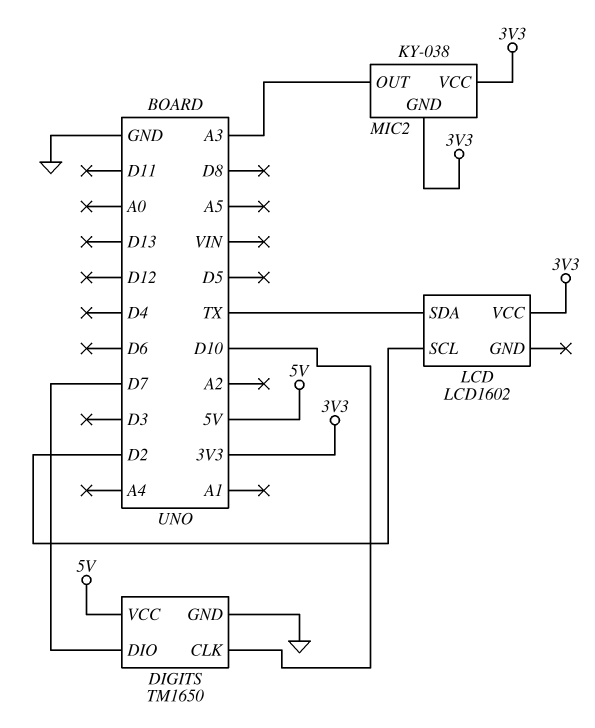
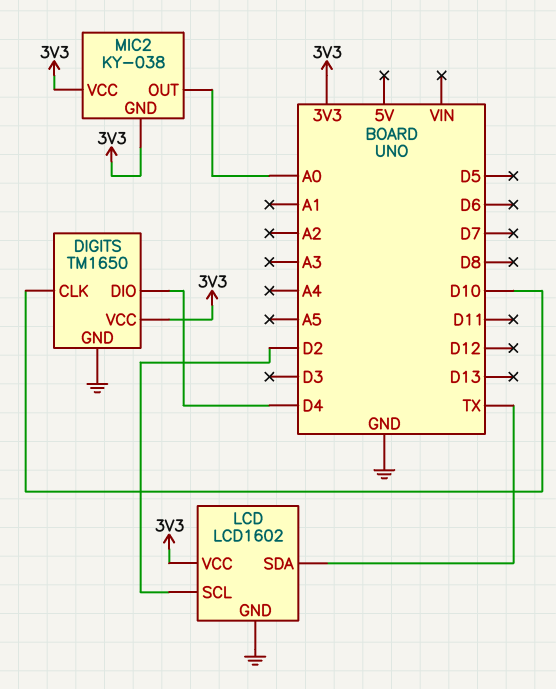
DIGITS pin DIO: D7 -> D4
DIGITS pin VCC: 5V -> 3V3
LCD pin GND: none -> GND
MIC2 pin OUT: A3 -> A0

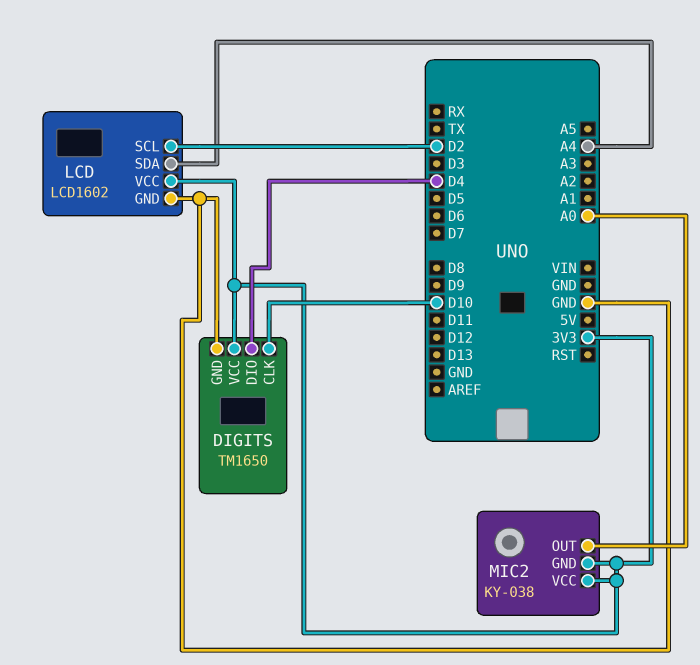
LCD pin SDA: TX -> A4

